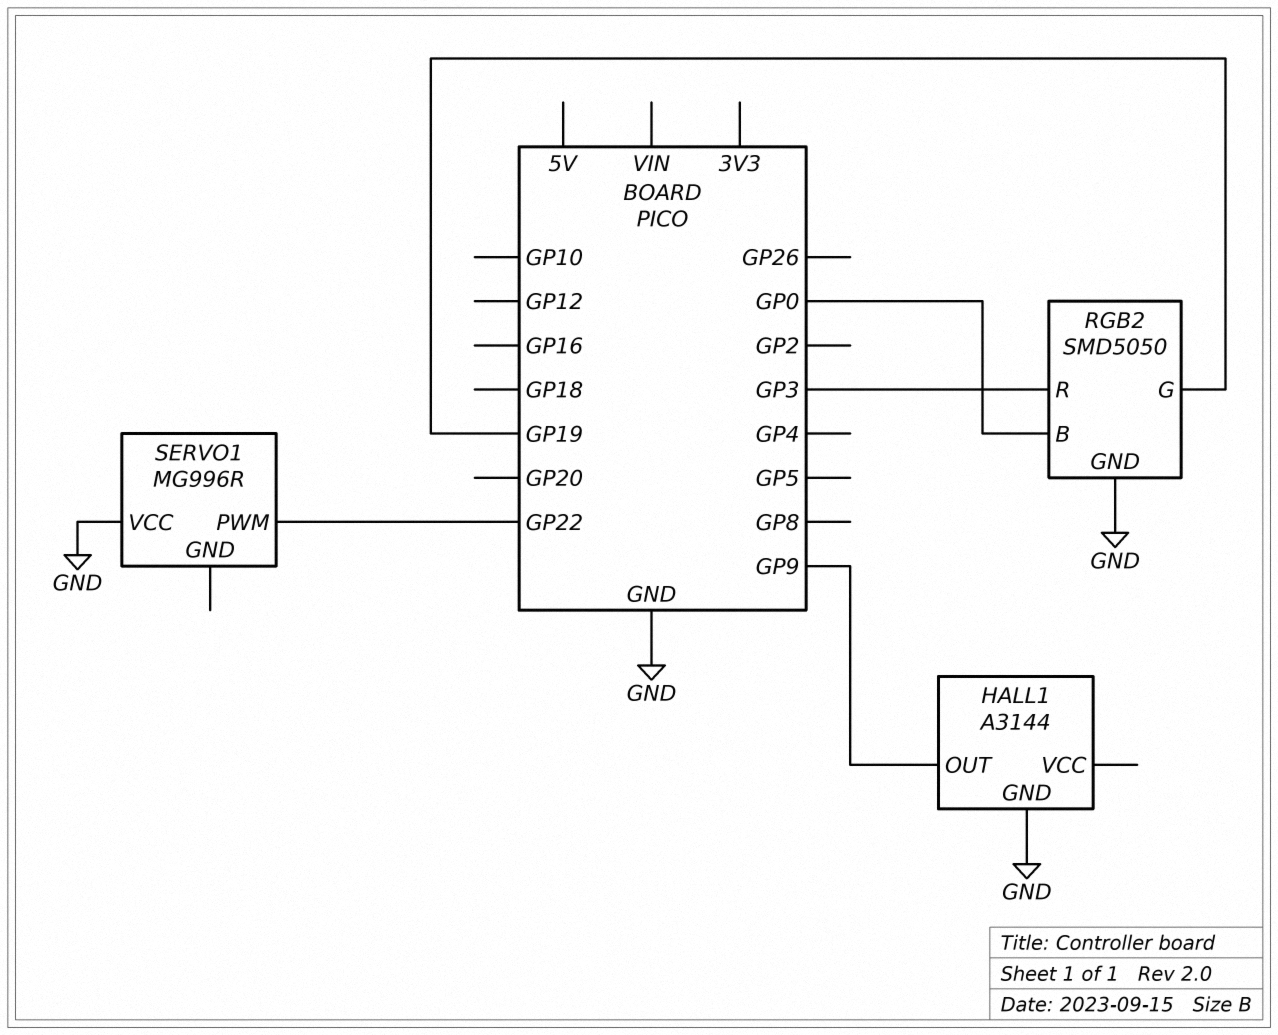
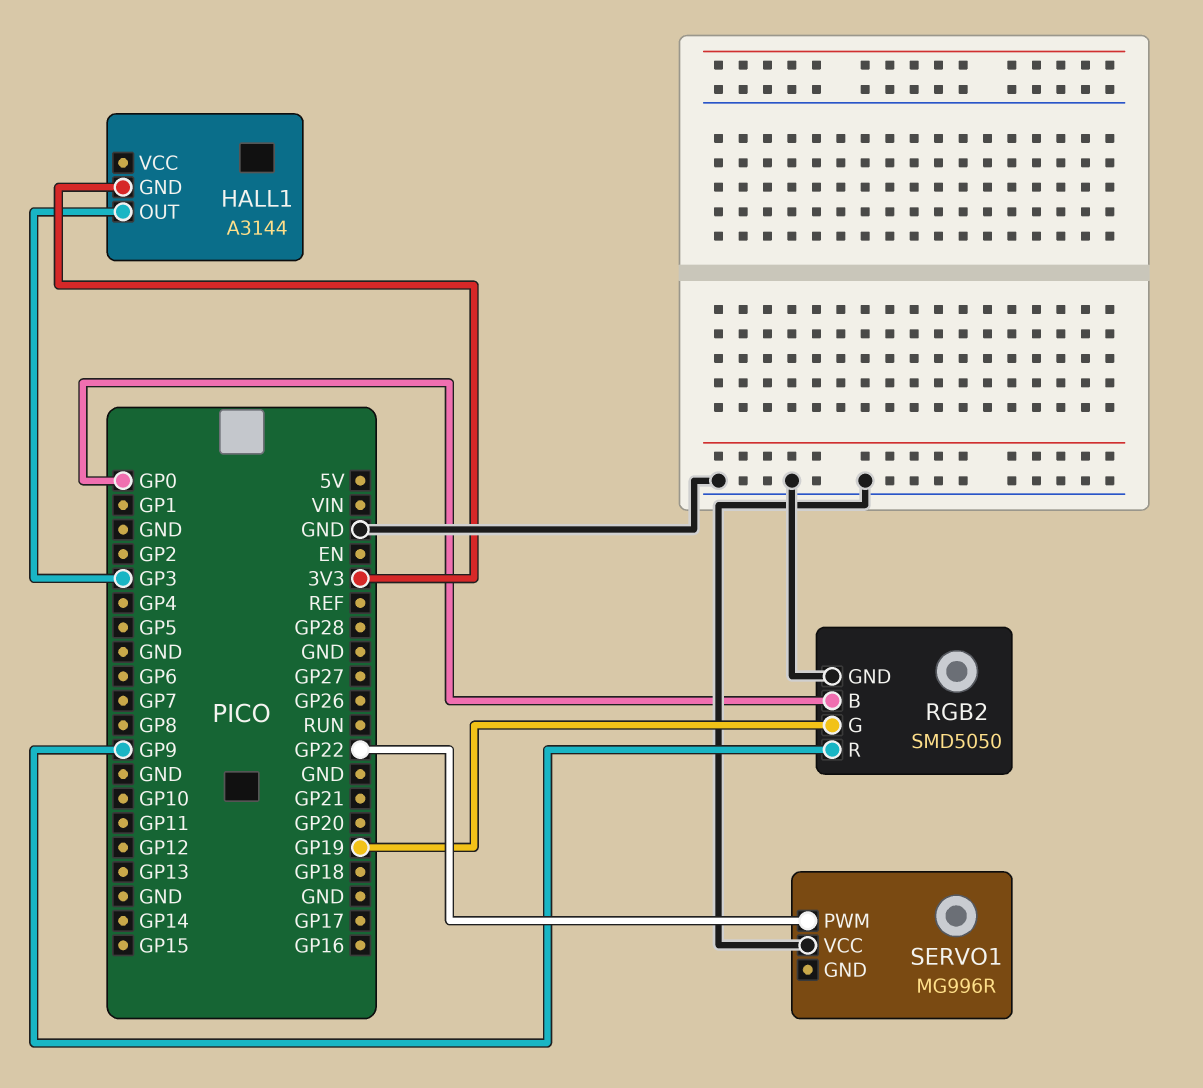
HALL1 pin GND: GND -> 3V3
HALL1 pin OUT: GP9 -> GP3
RGB2 pin R: GP3 -> GP9

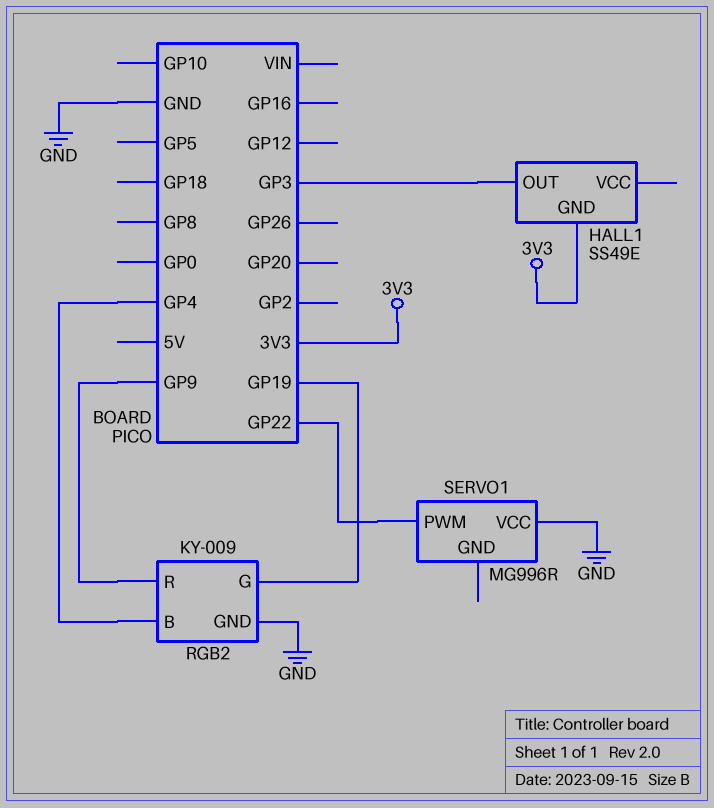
HALL1: A3144 -> SS49E
RGB2: SMD5050 -> KY-009
RGB2 pin B: GP0 -> GP4

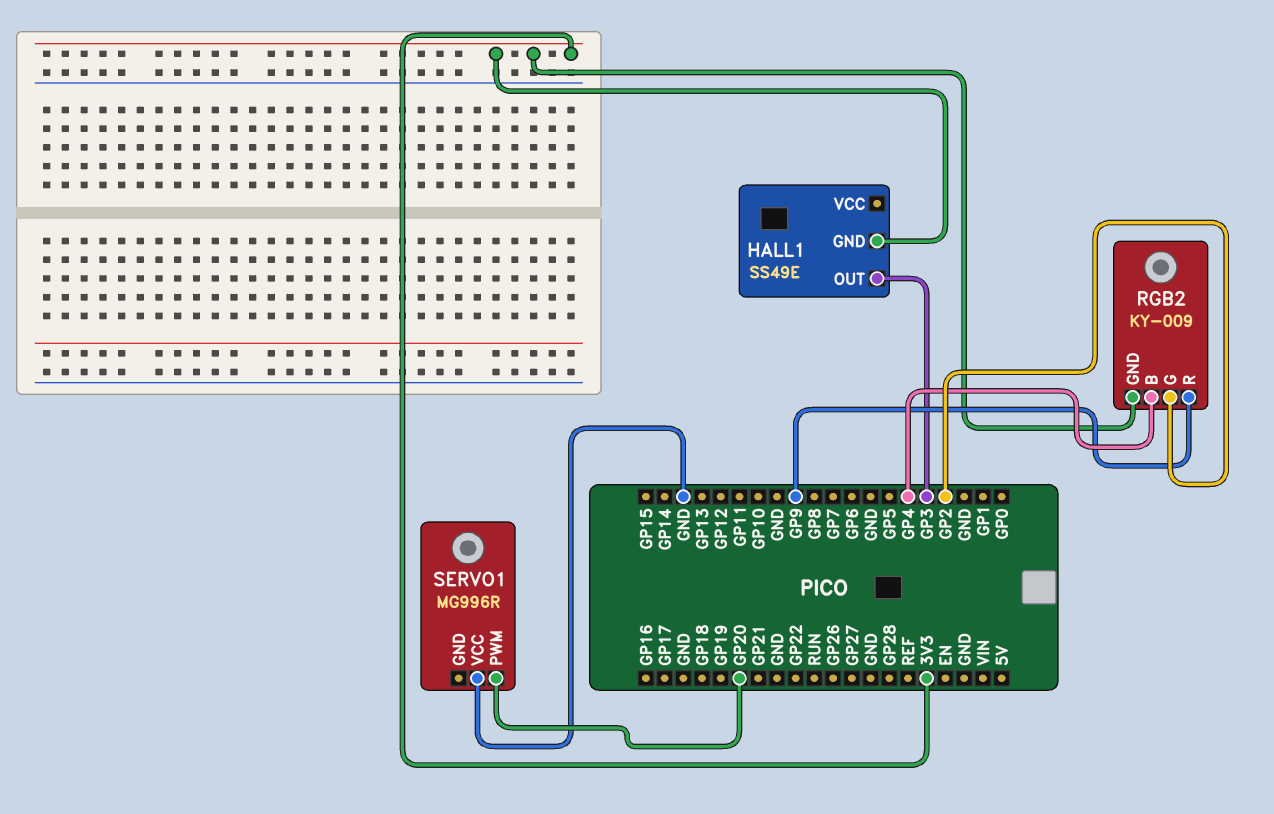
RGB2 pin G: GP19 -> GP2
RGB2 pin GND: GND -> 3V3
SERVO1 pin PWM: GP22 -> GP20

